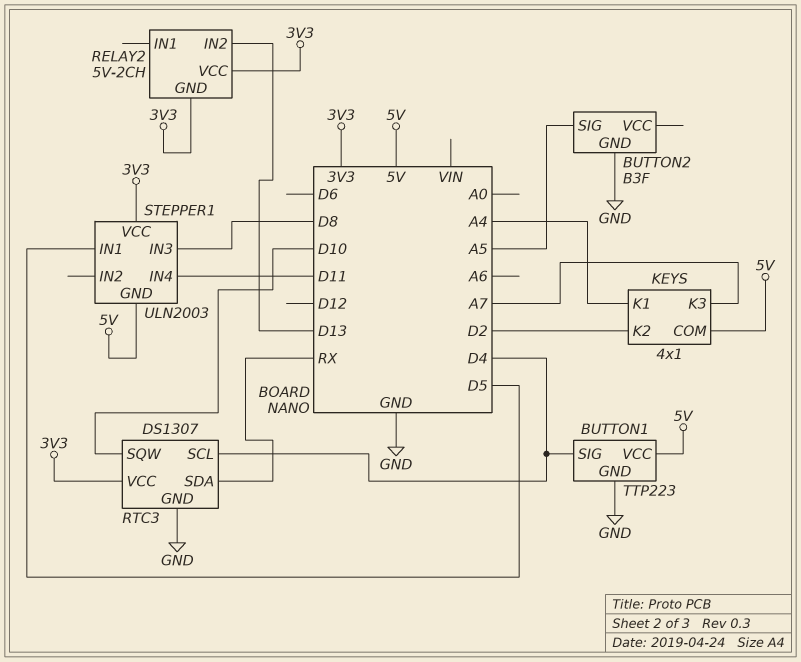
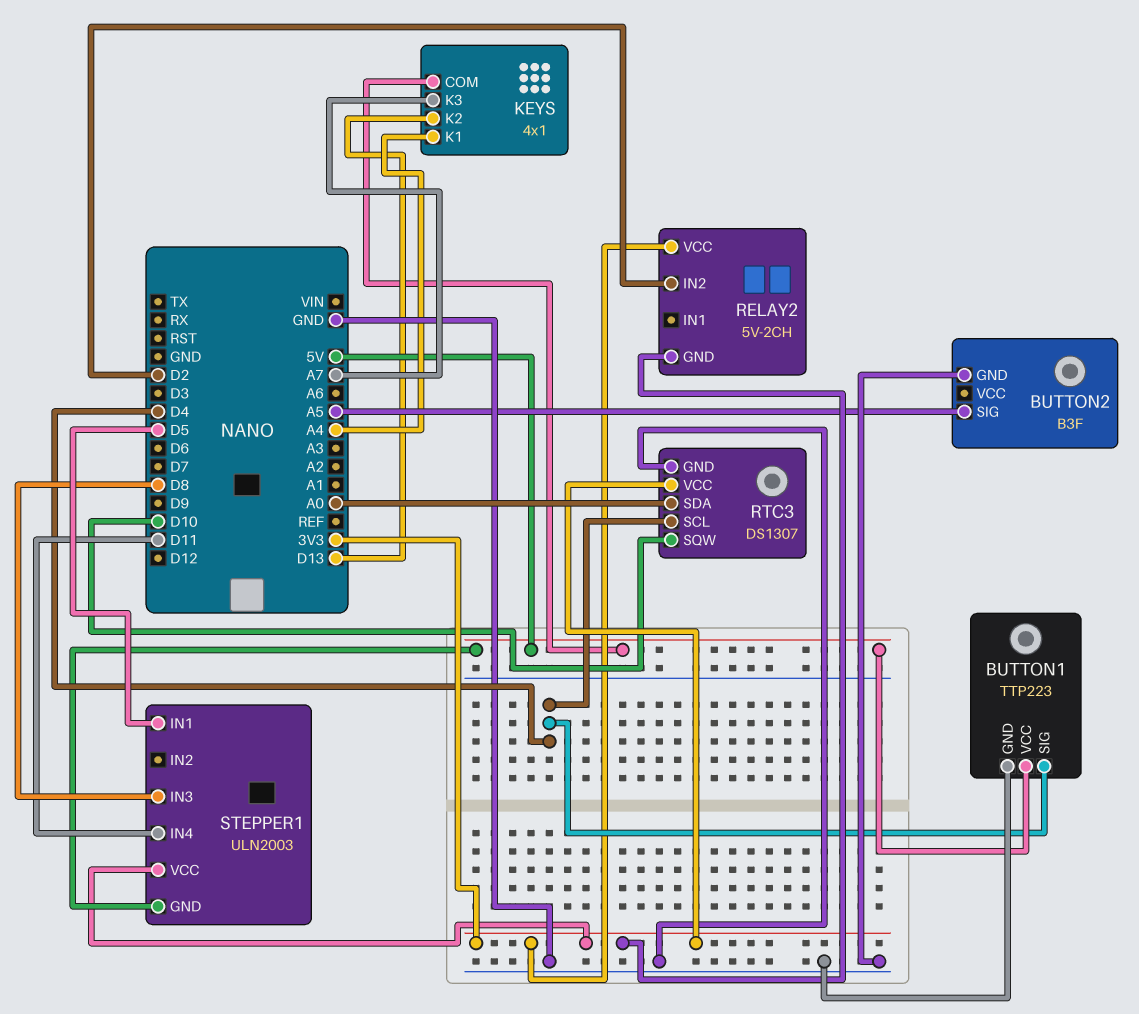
KEYS pin K2: D2 -> D13
RELAY2 pin IN2: D13 -> D2
RTC3 pin SDA: RX -> A0

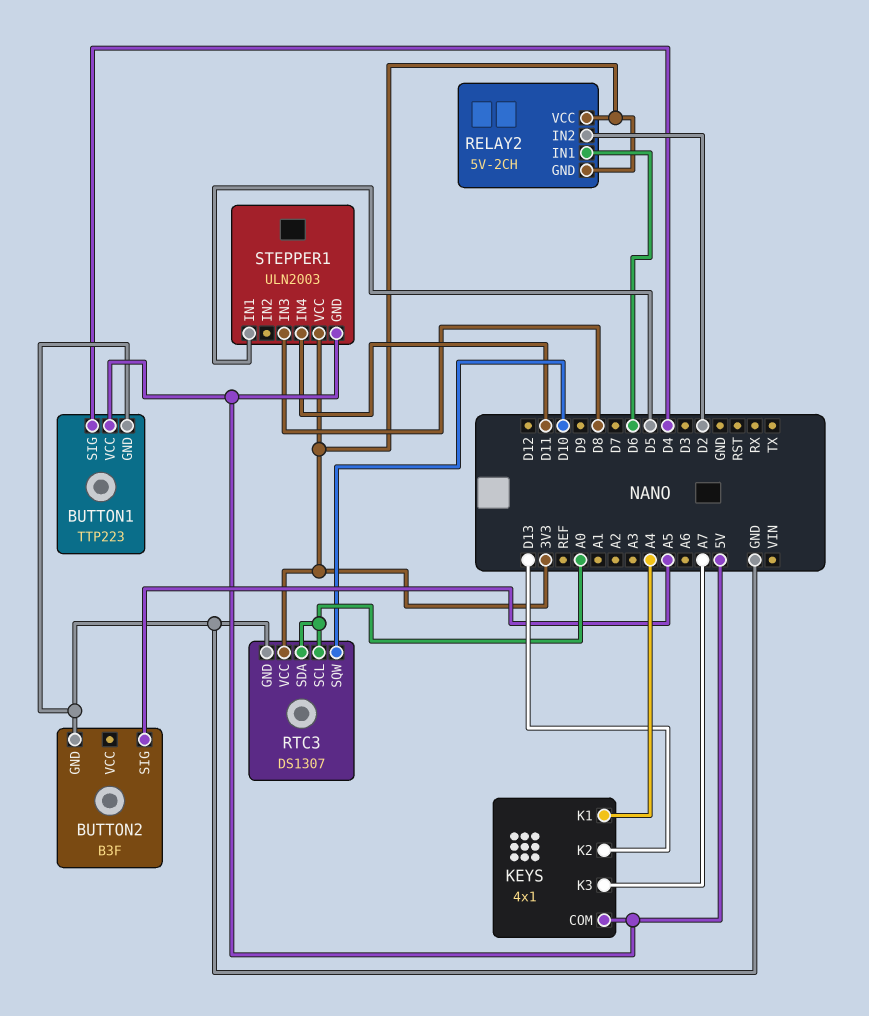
RELAY2 pin IN1: none -> D6
RTC3 pin SCL: D4 -> A0

